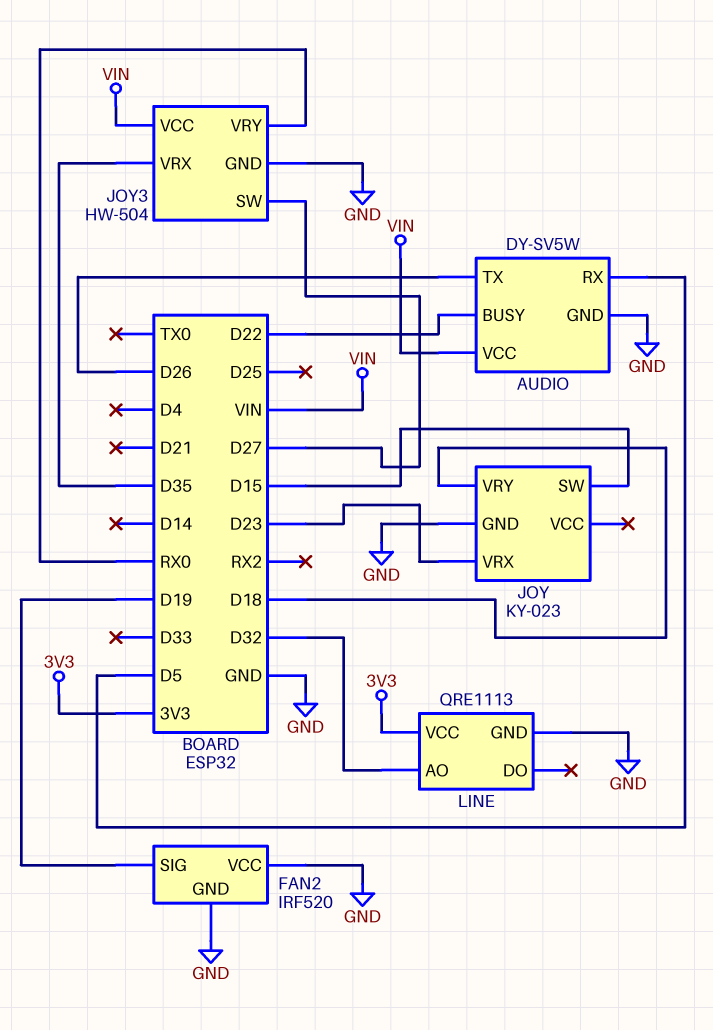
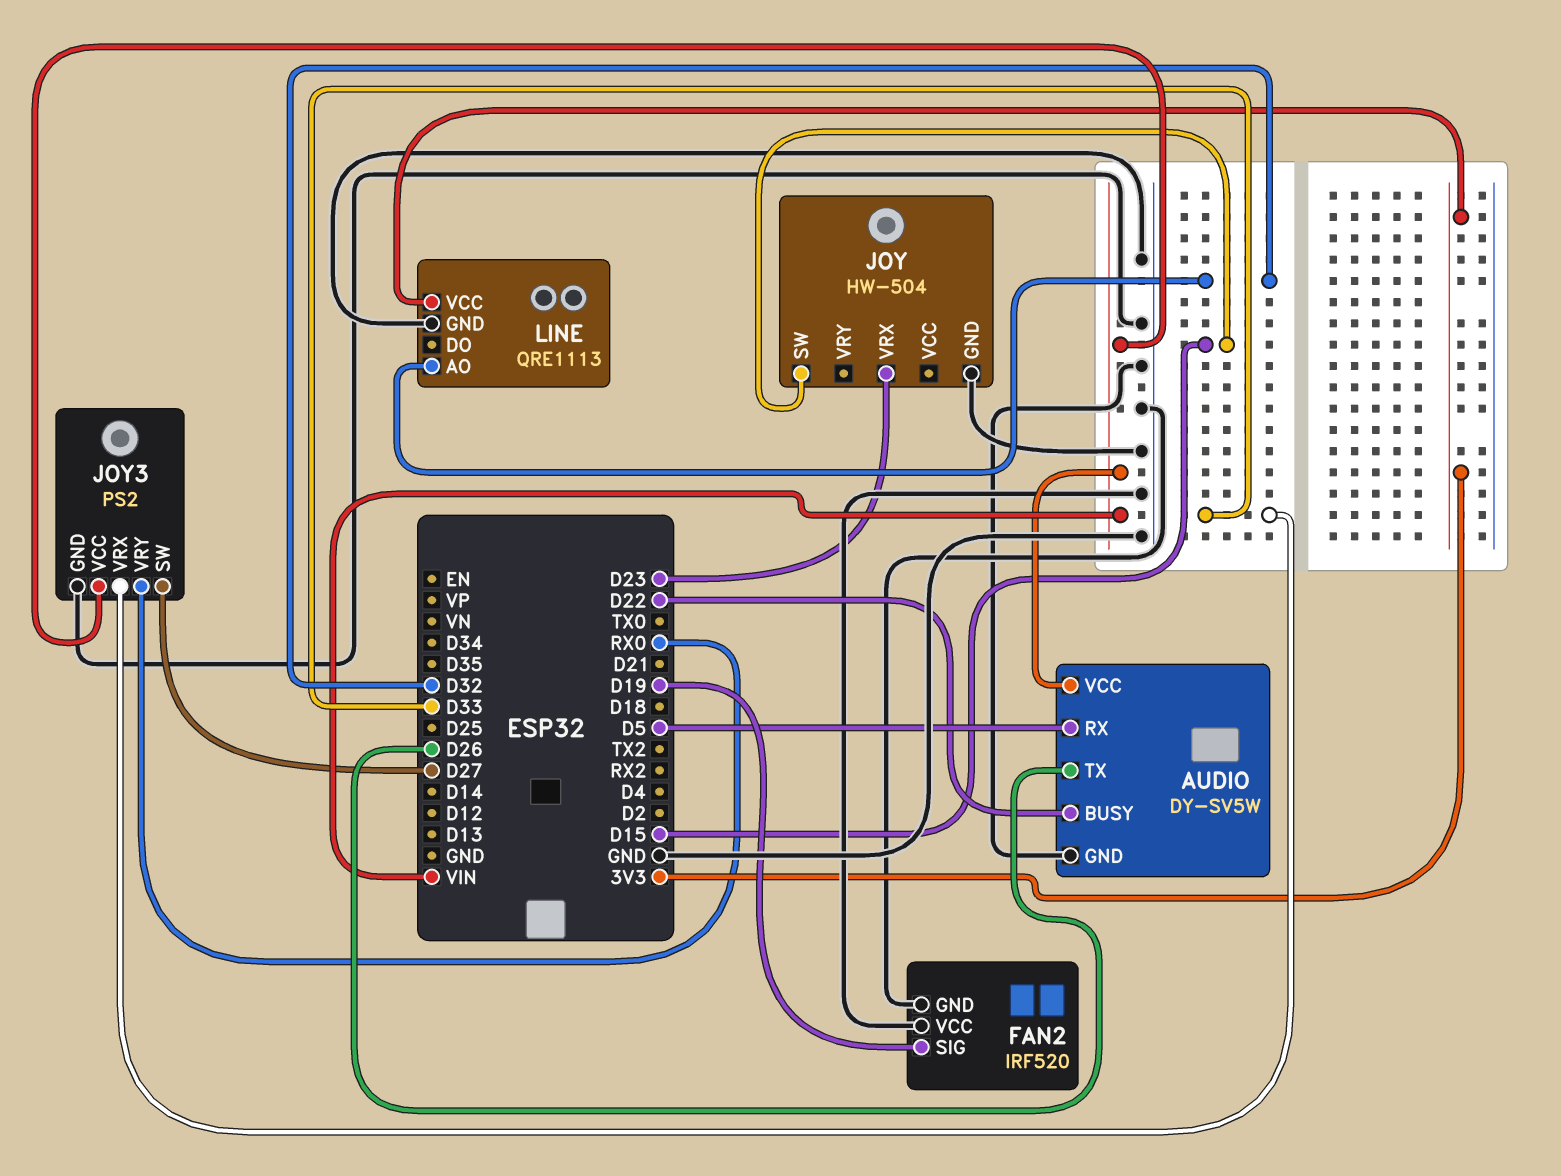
JOY: KY-023 -> HW-504
JOY pin VRY: D18 -> none
JOY3: HW-504 -> PS2
JOY3 pin VRX: D35 -> D33

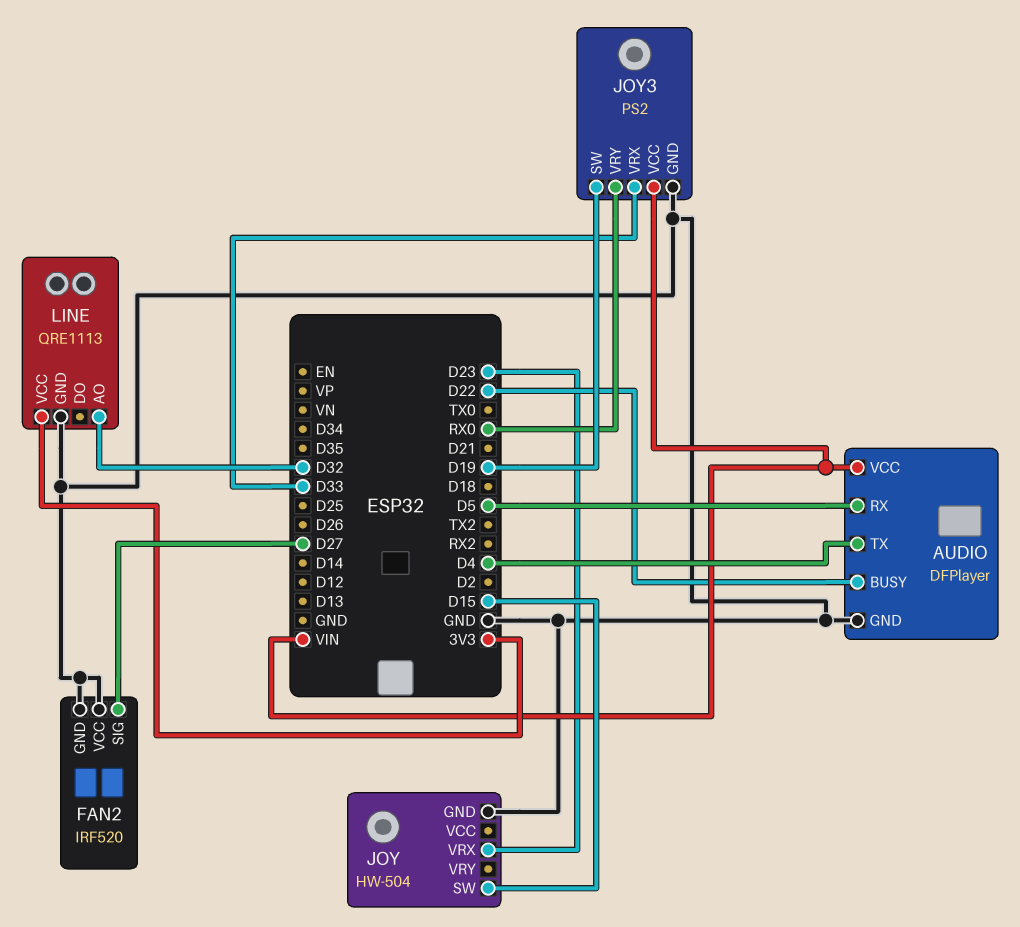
AUDIO: DY-SV5W -> DFPlayer
AUDIO pin TX: D26 -> D4
FAN2 pin SIG: D19 -> D27
JOY3 pin SW: D27 -> D19

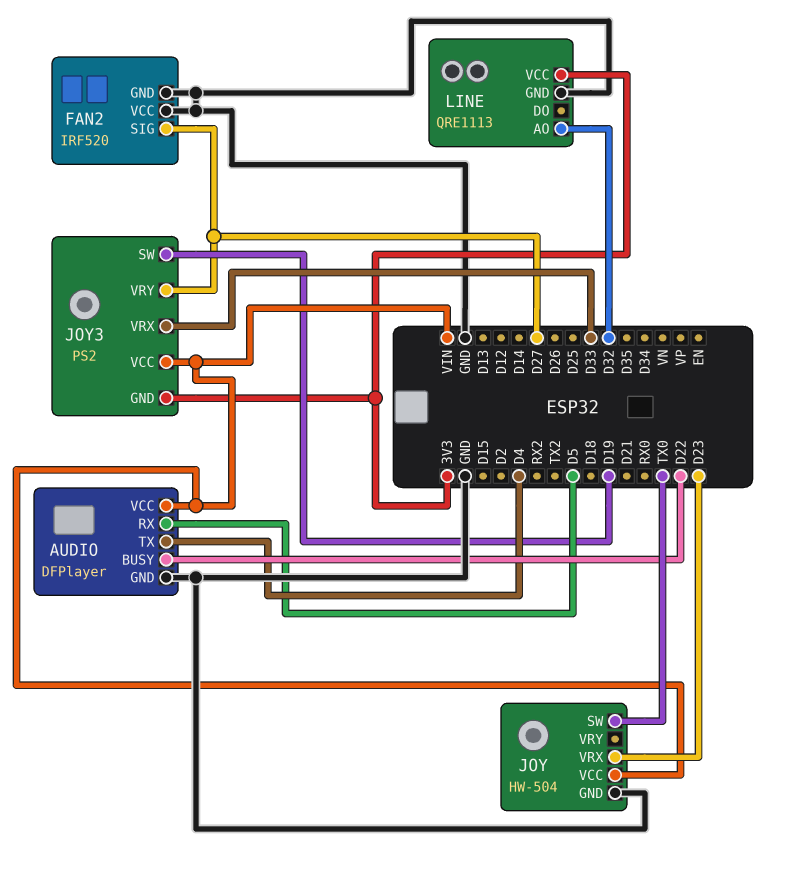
JOY pin SW: D15 -> TX0
JOY pin VCC: none -> VIN
JOY3 pin GND: GND -> 3V3
JOY3 pin VRY: RX0 -> D27

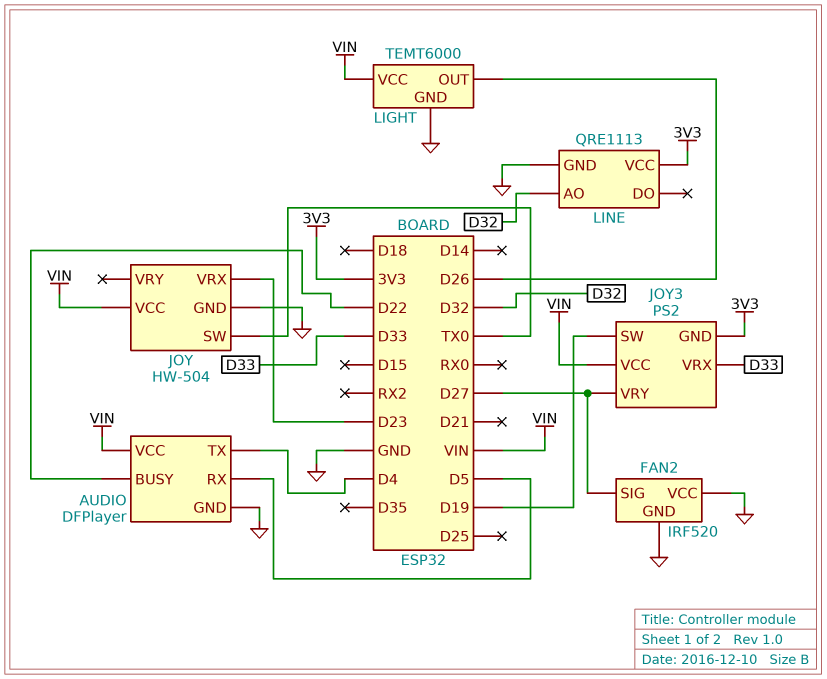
LIGHT: none -> TEMT6000
LIGHT pin GND: none -> GND
LIGHT pin OUT: none -> D26
LIGHT pin VCC: none -> VIN

